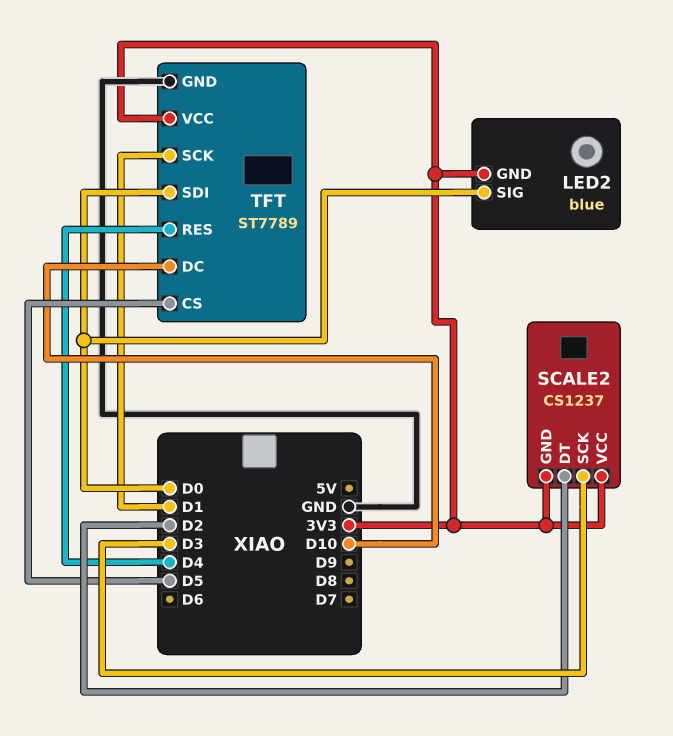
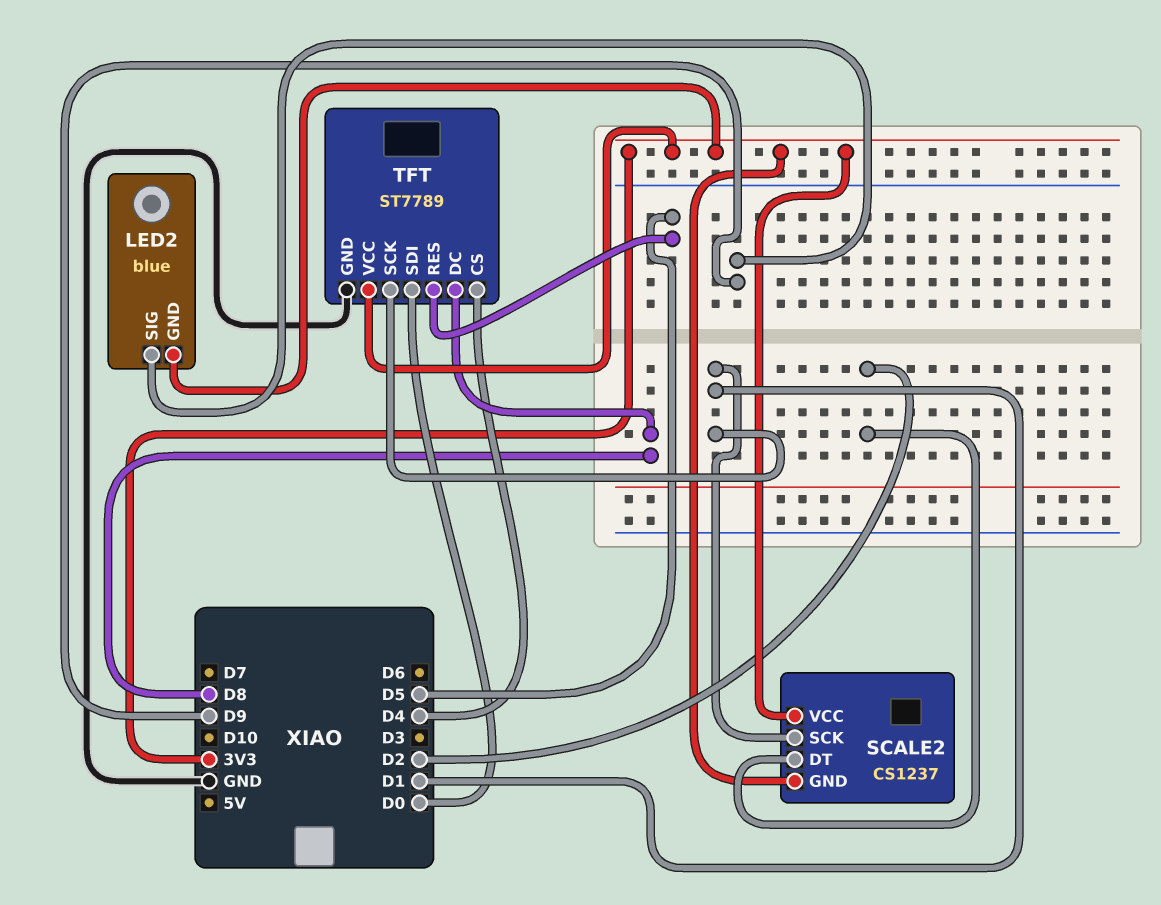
LED2 pin SIG: D0 -> D9
SCALE2 pin SCK: D3 -> D1
TFT pin CS: D5 -> D4
TFT pin DC: D10 -> D8
TFT pin RES: D4 -> D5

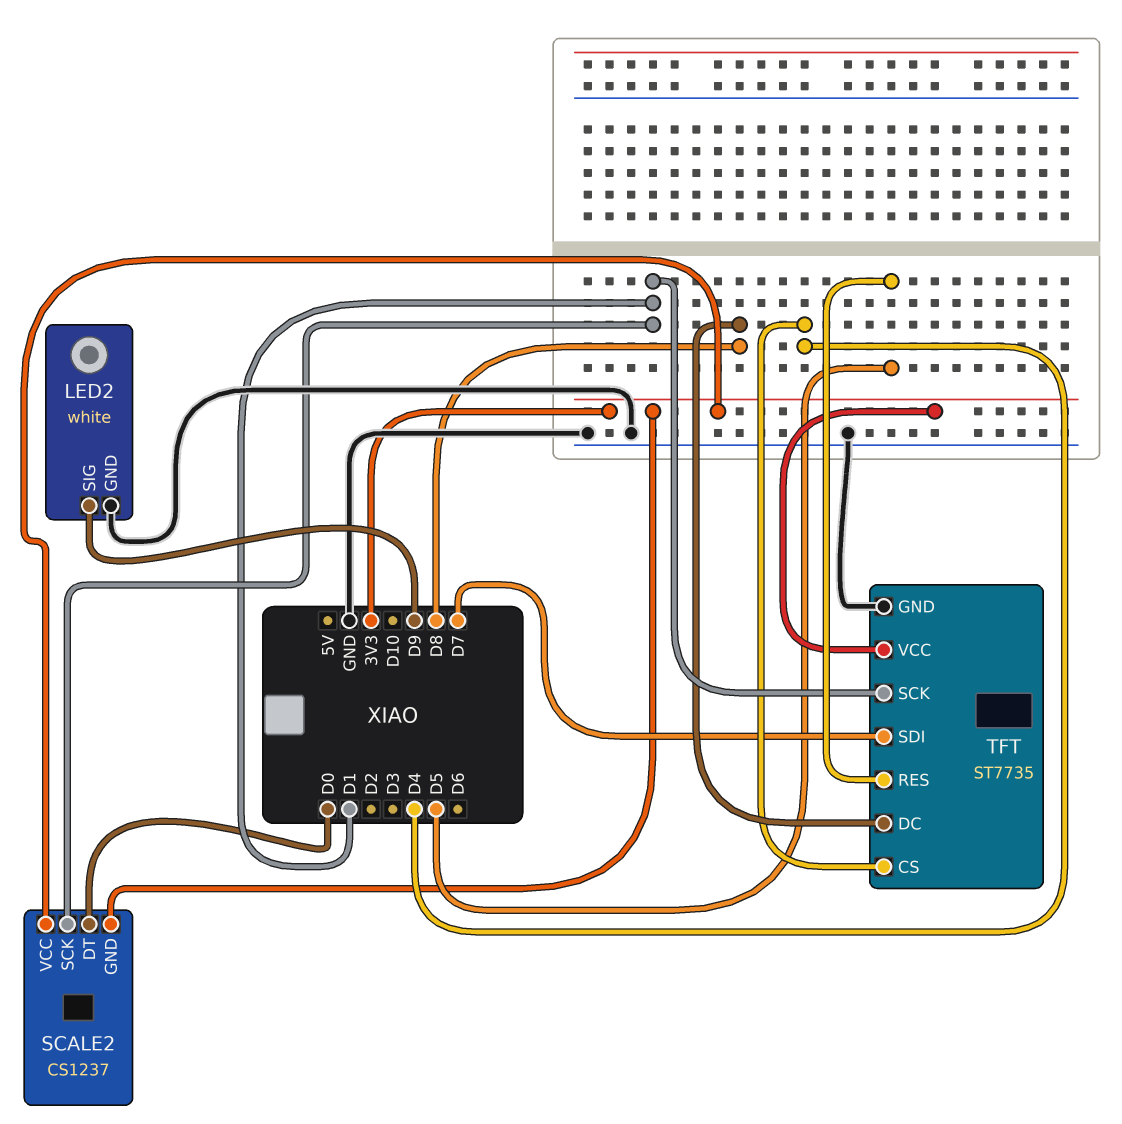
LED2: blue -> white
LED2 pin GND: 3V3 -> GND
SCALE2 pin DT: D2 -> D0
TFT: ST7789 -> ST7735
TFT pin SDI: D0 -> D7

